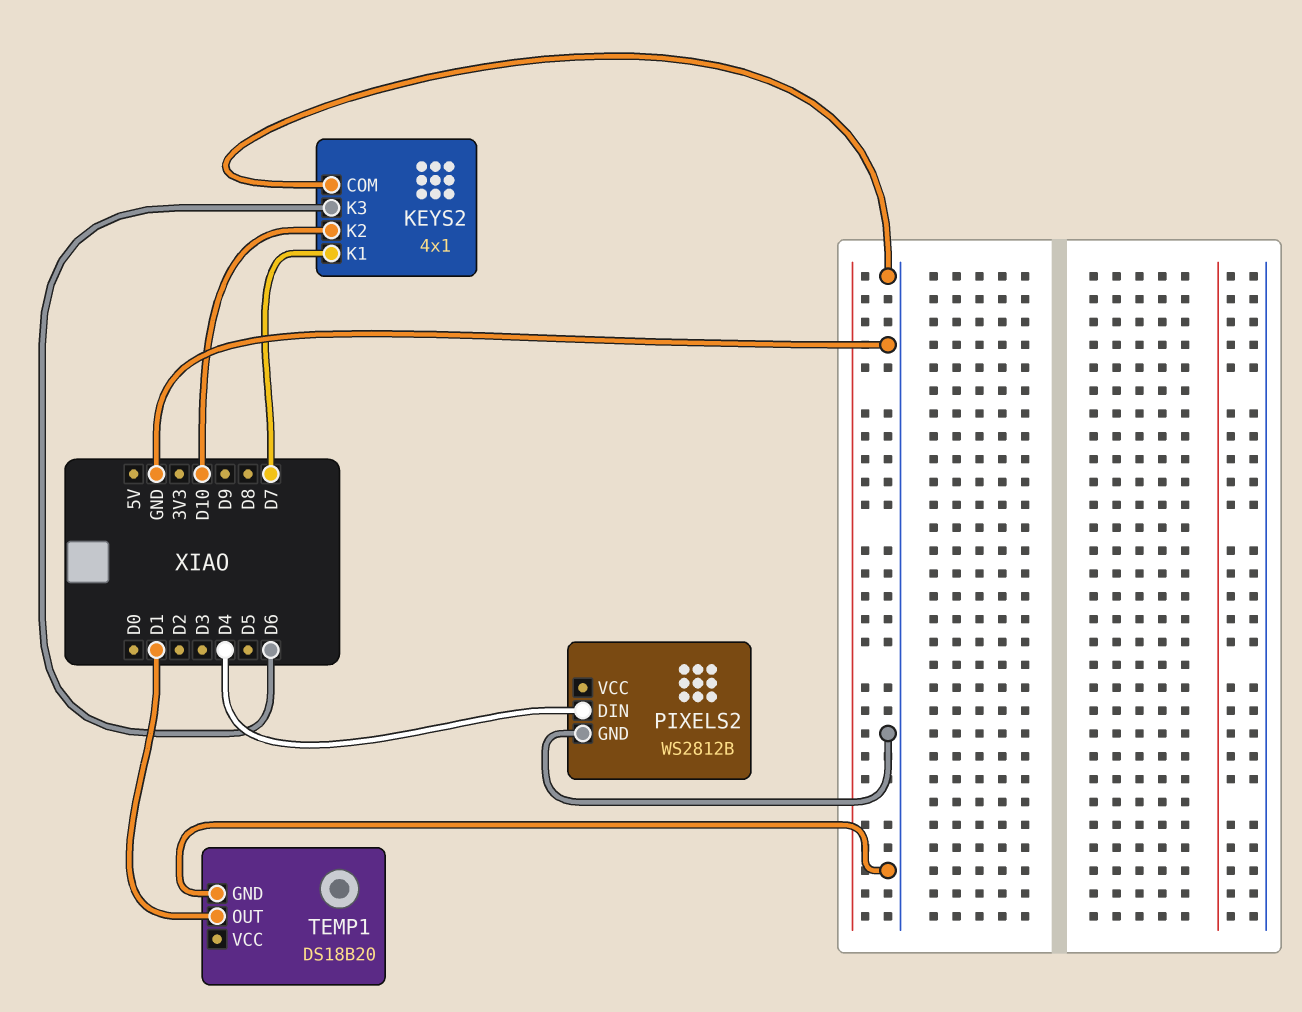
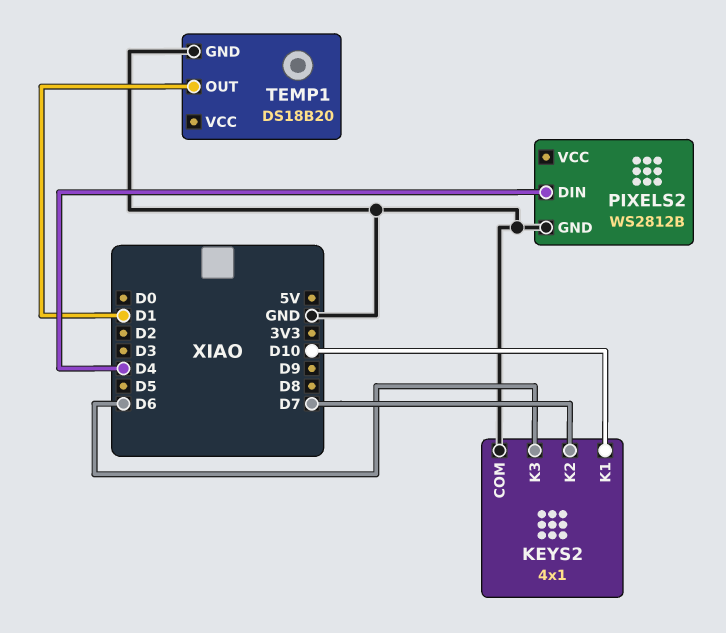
KEYS2 pin K1: D7 -> D10
KEYS2 pin K2: D10 -> D7

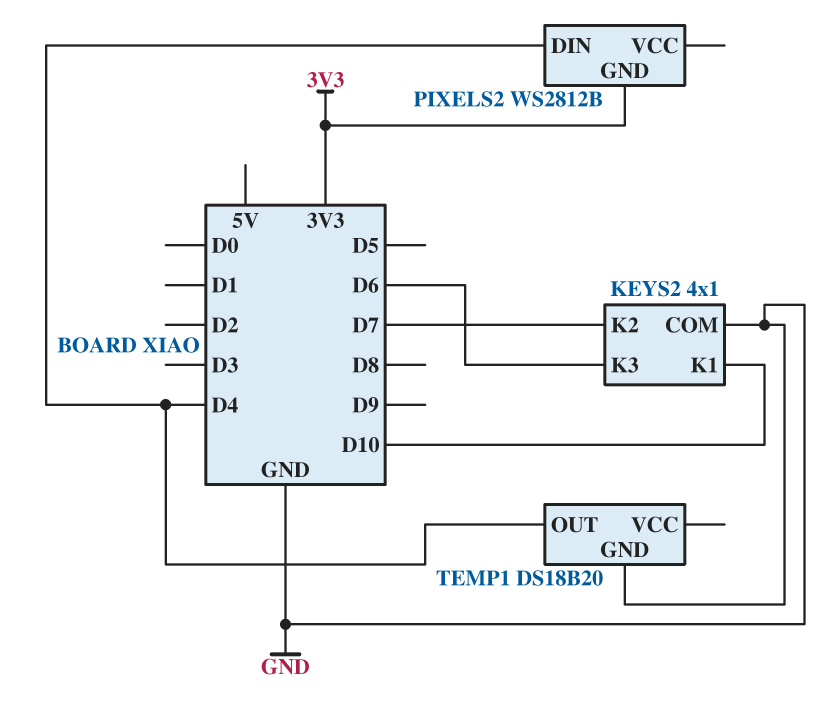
PIXELS2 pin GND: GND -> 3V3
TEMP1 pin OUT: D1 -> D4

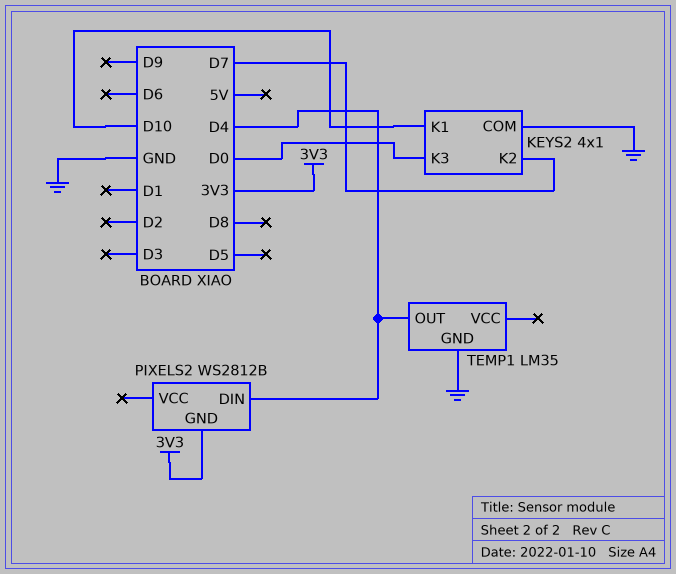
KEYS2 pin K3: D6 -> D0
TEMP1: DS18B20 -> LM35

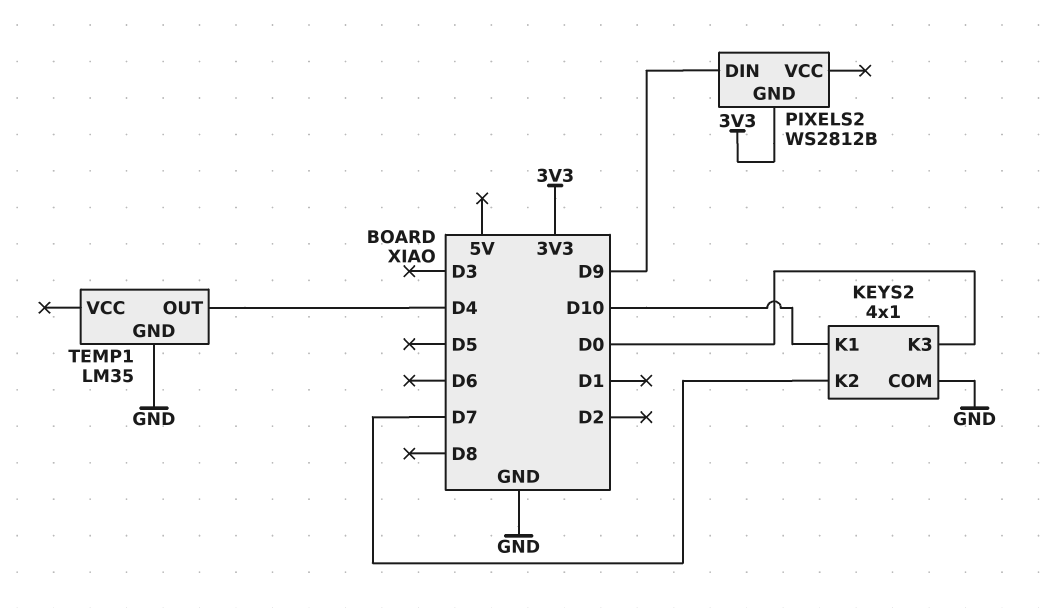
PIXELS2 pin DIN: D4 -> D9

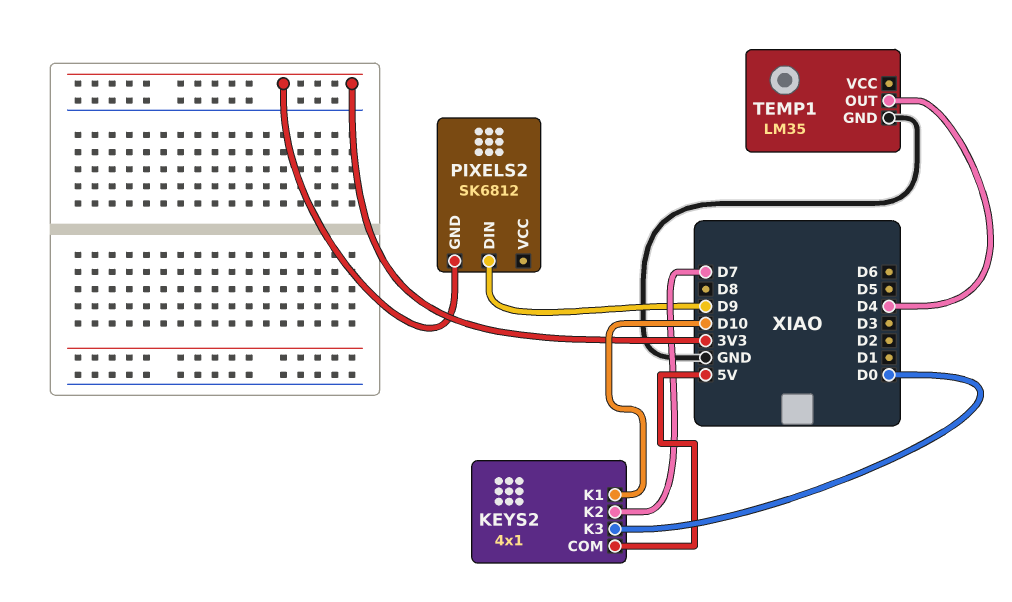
KEYS2 pin COM: GND -> 5V
PIXELS2: WS2812B -> SK6812

